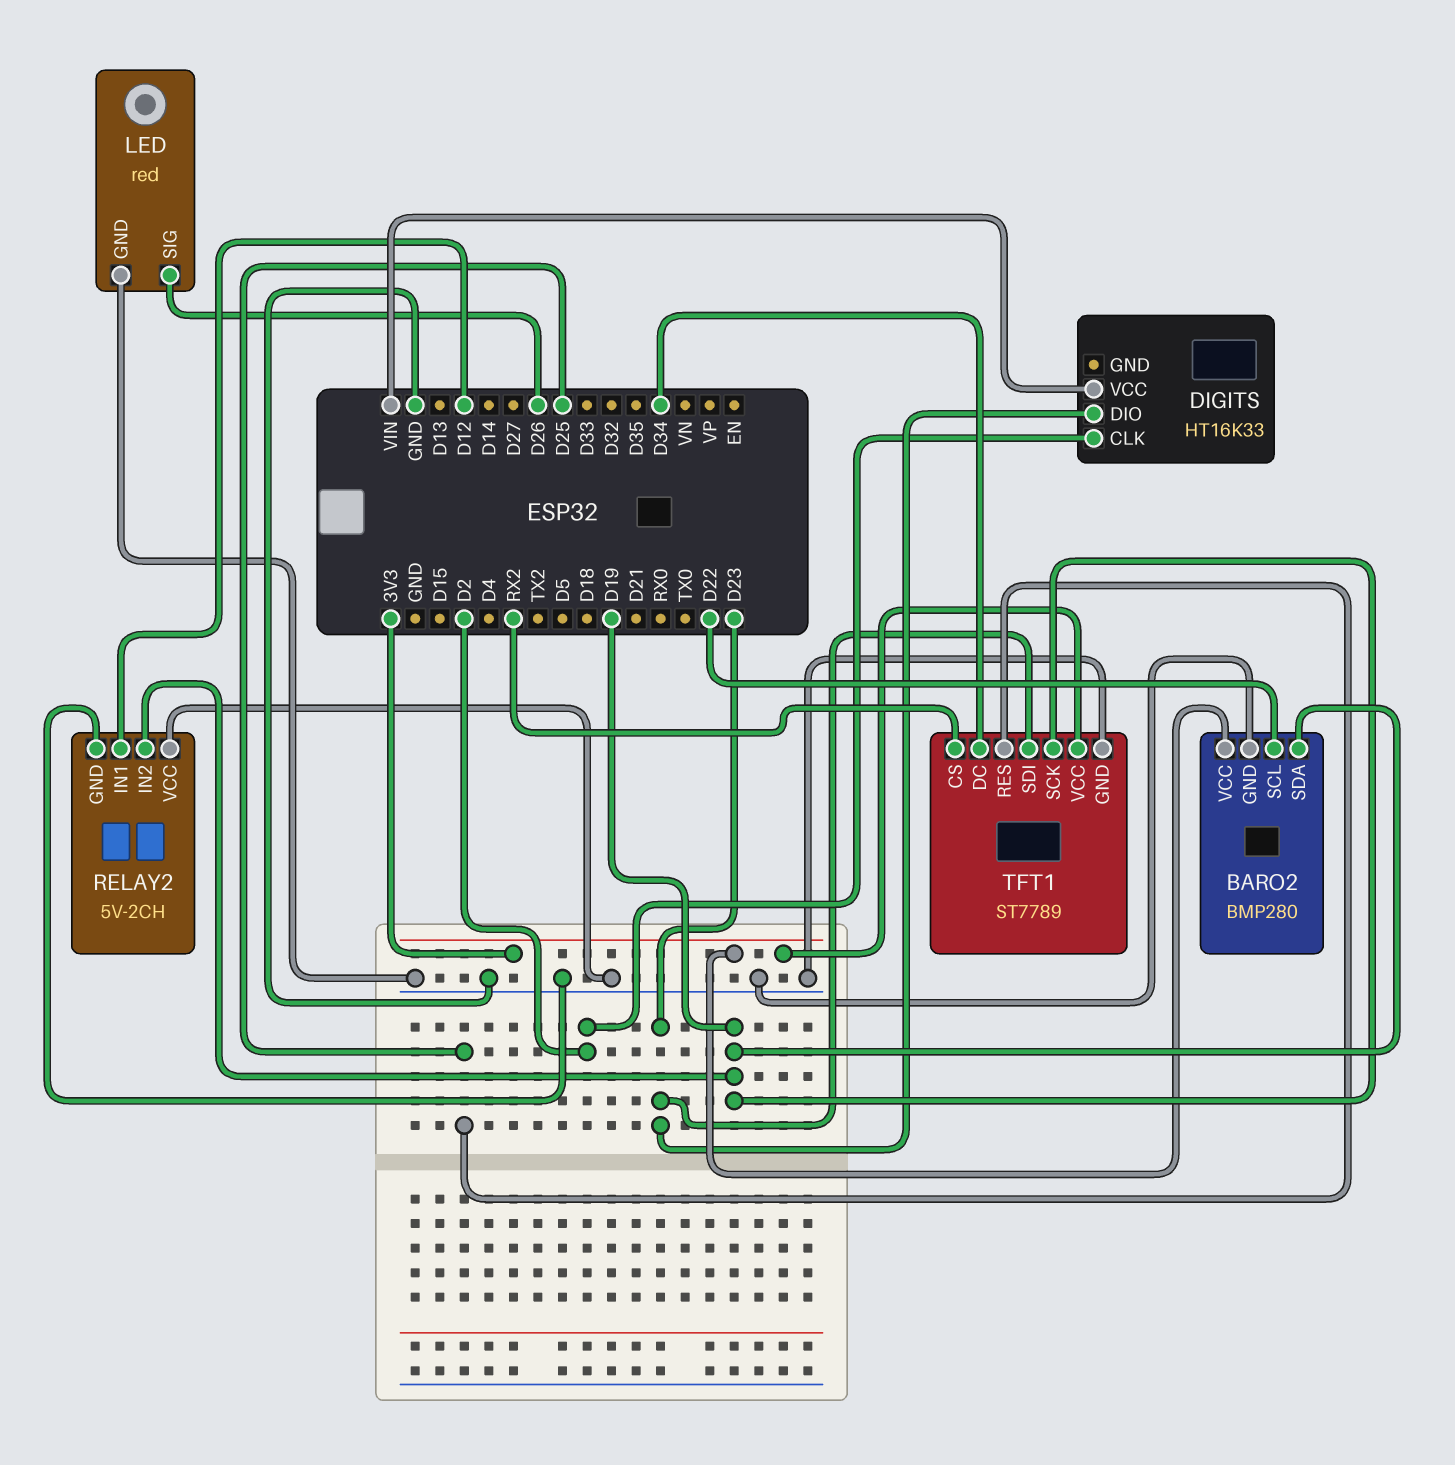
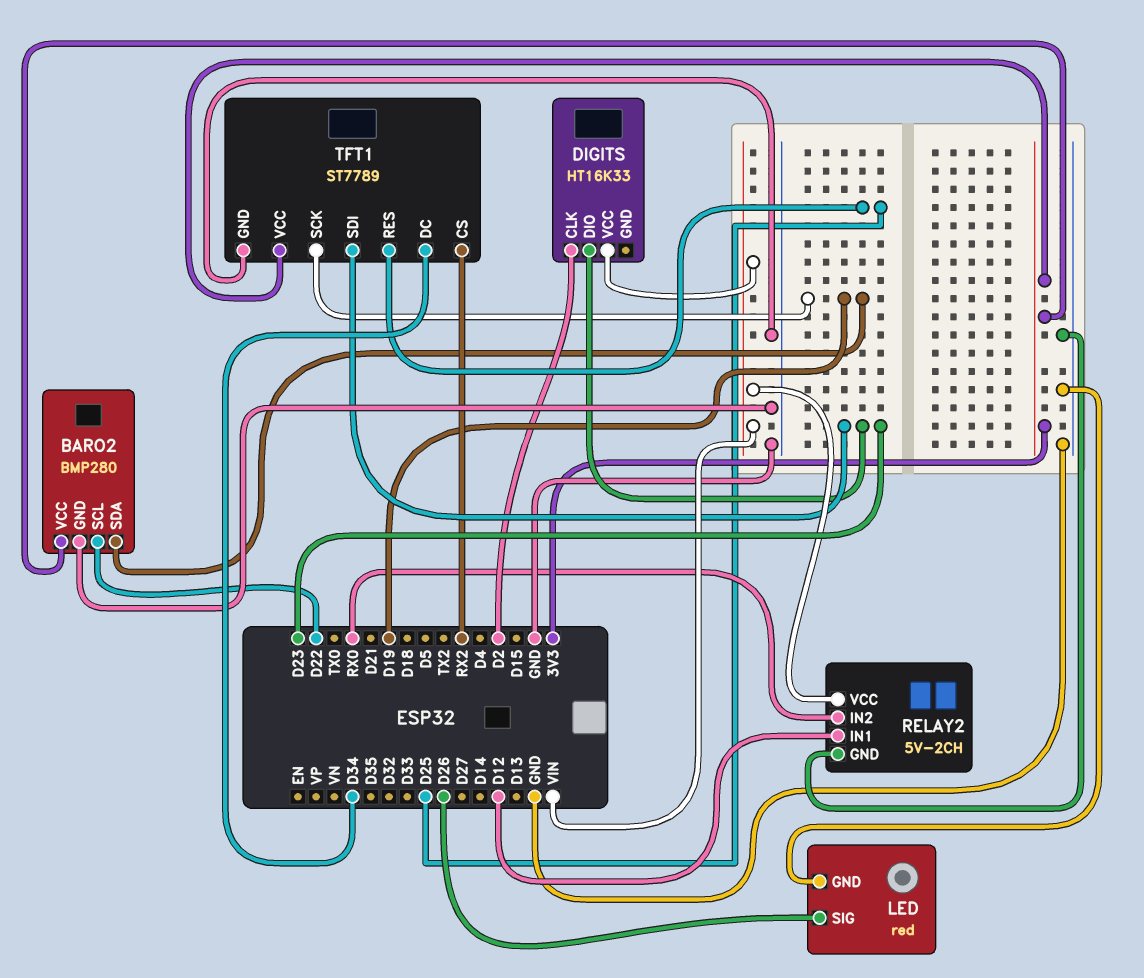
RELAY2 pin IN2: D19 -> RX0
RELAY2 pin VCC: GND -> VIN

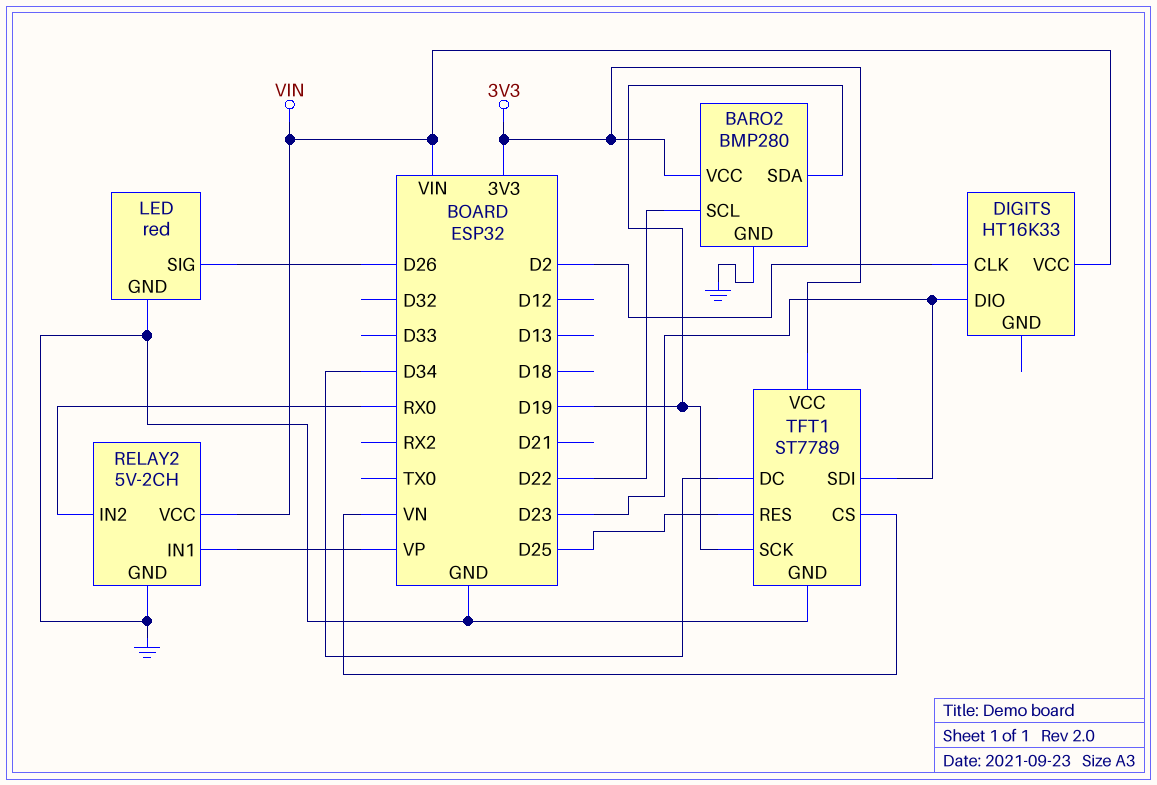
RELAY2 pin IN1: D12 -> VP
TFT1 pin CS: RX2 -> VN

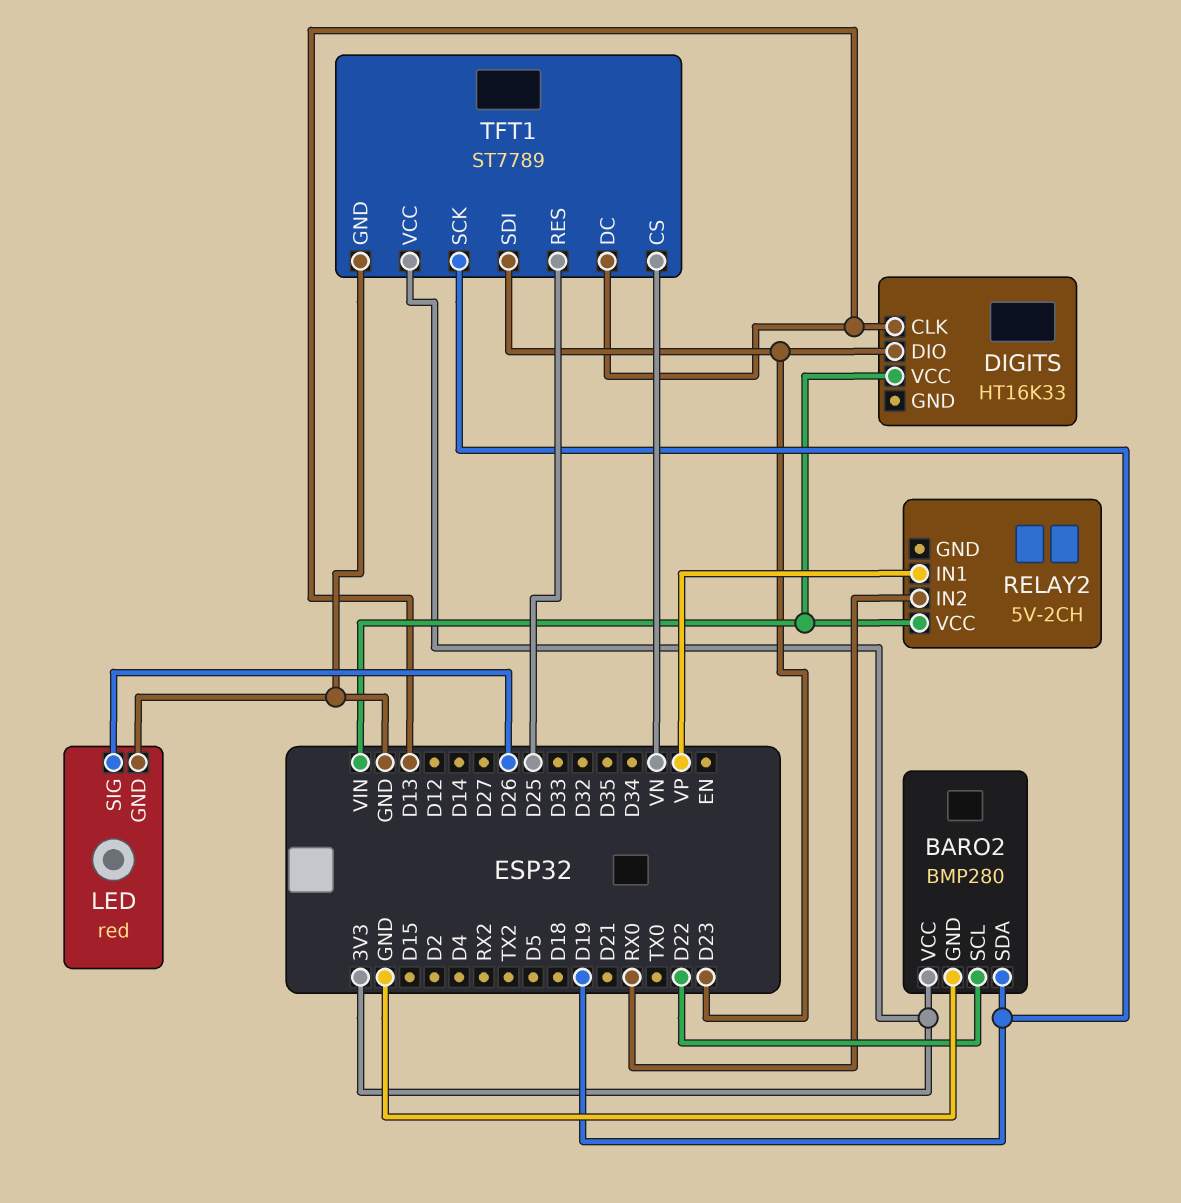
DIGITS pin CLK: D2 -> D13
RELAY2 pin GND: GND -> none
TFT1 pin DC: D34 -> D13

